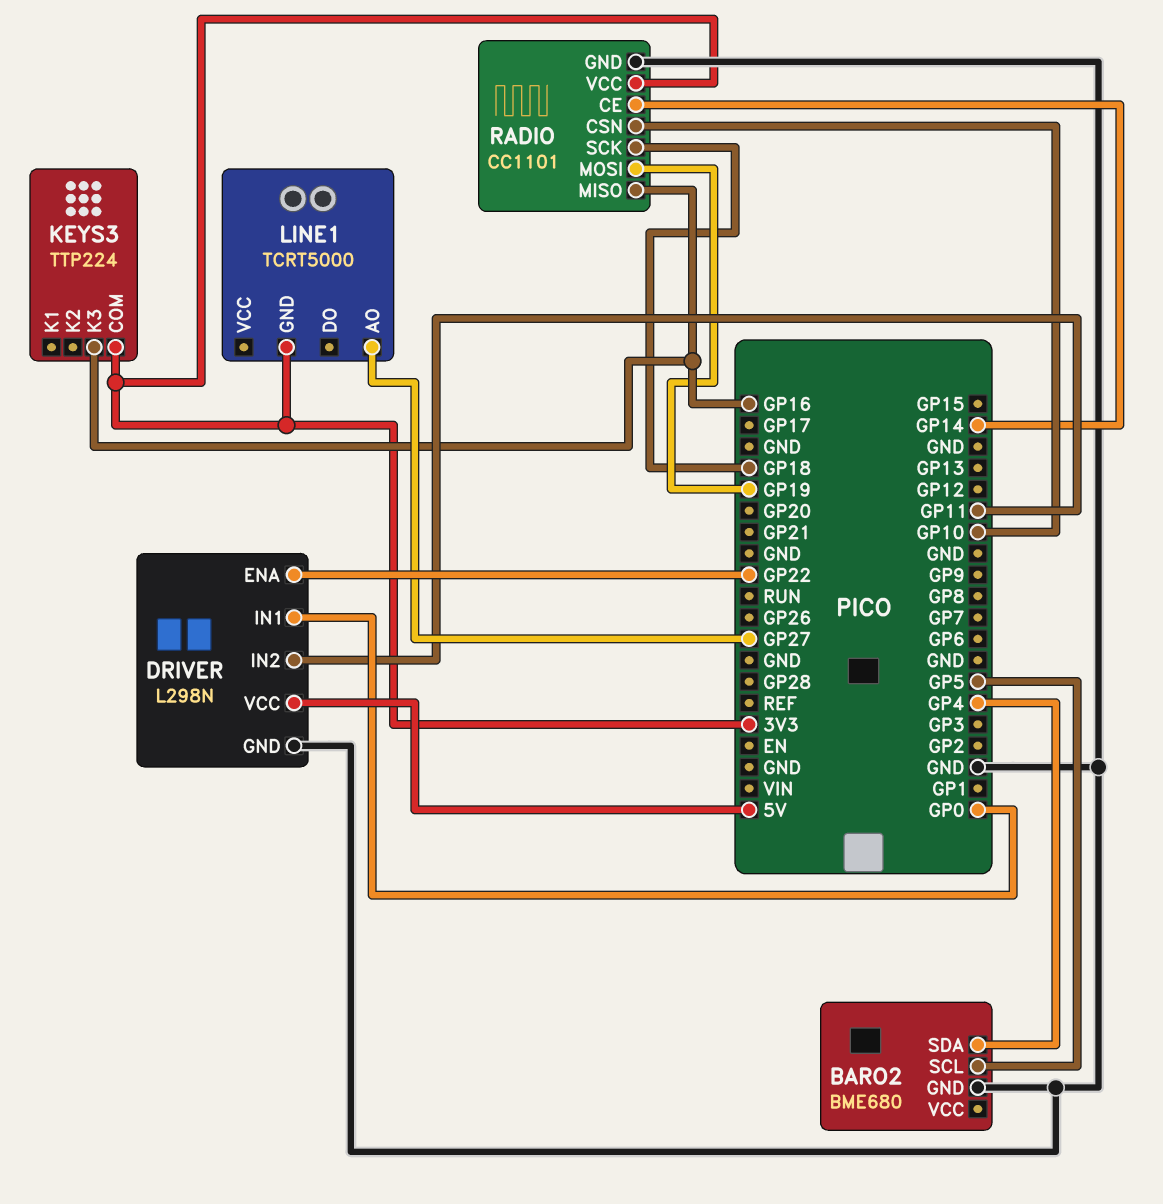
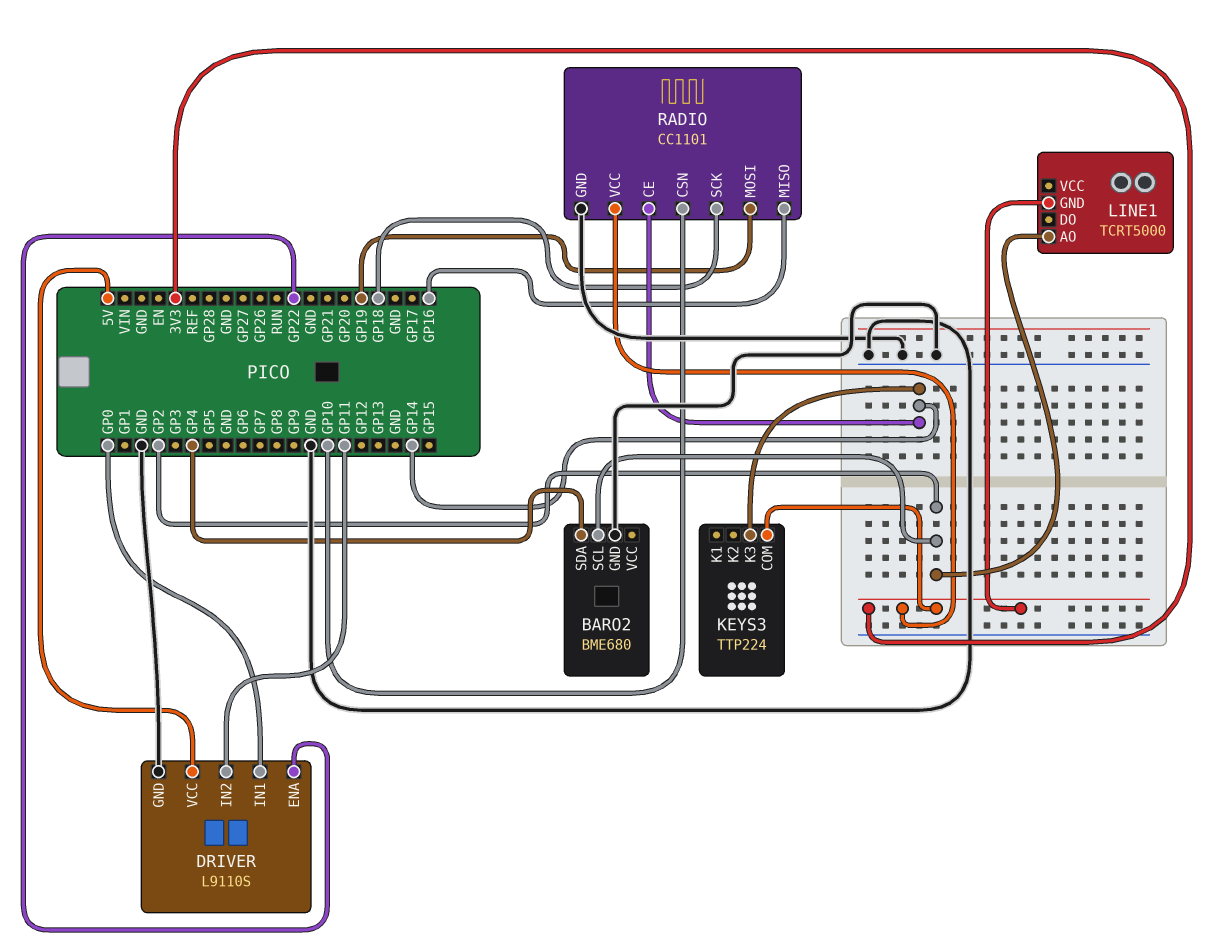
BARO2 pin SCL: GP5 -> GP2
DRIVER: L298N -> L9110S
KEYS3 pin K3: GP16 -> GP14
LINE1 pin AO: GP27 -> GP2

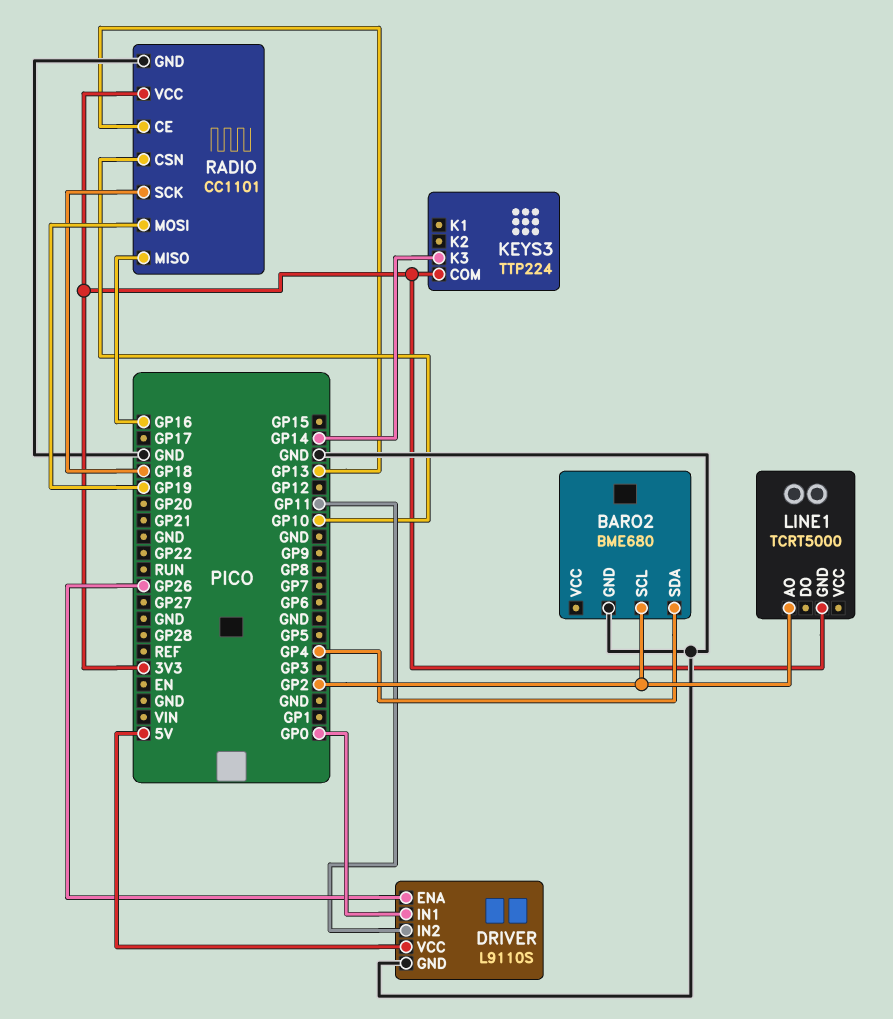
DRIVER pin ENA: GP22 -> GP26
RADIO pin CE: GP14 -> GP13

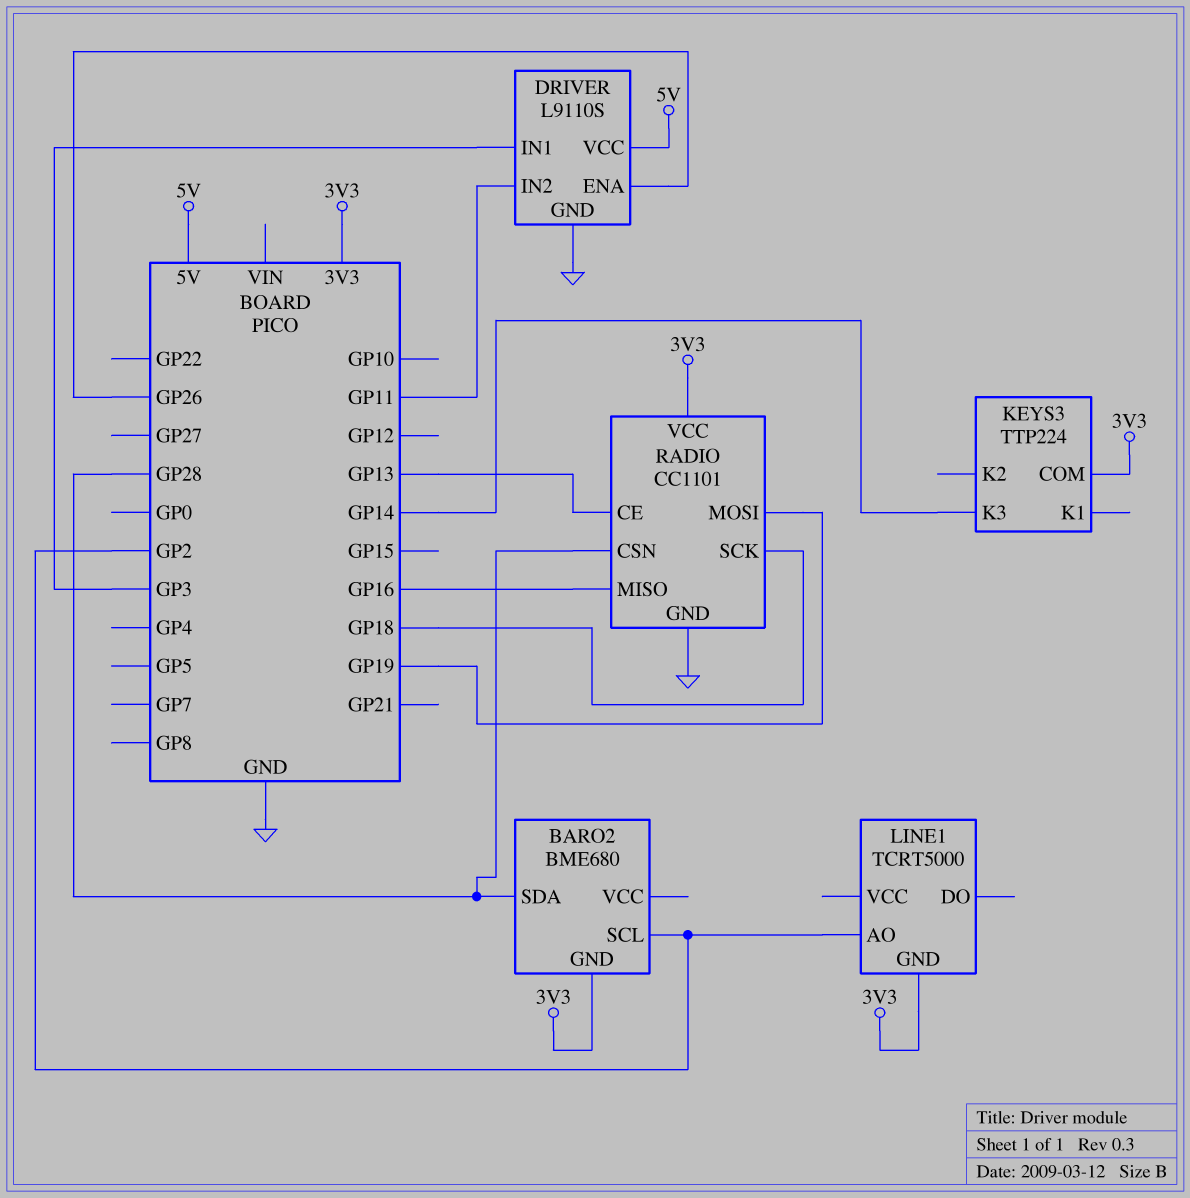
BARO2 pin GND: GND -> 3V3
BARO2 pin SDA: GP4 -> GP28
DRIVER pin IN1: GP0 -> GP3
RADIO pin CSN: GP10 -> GP28

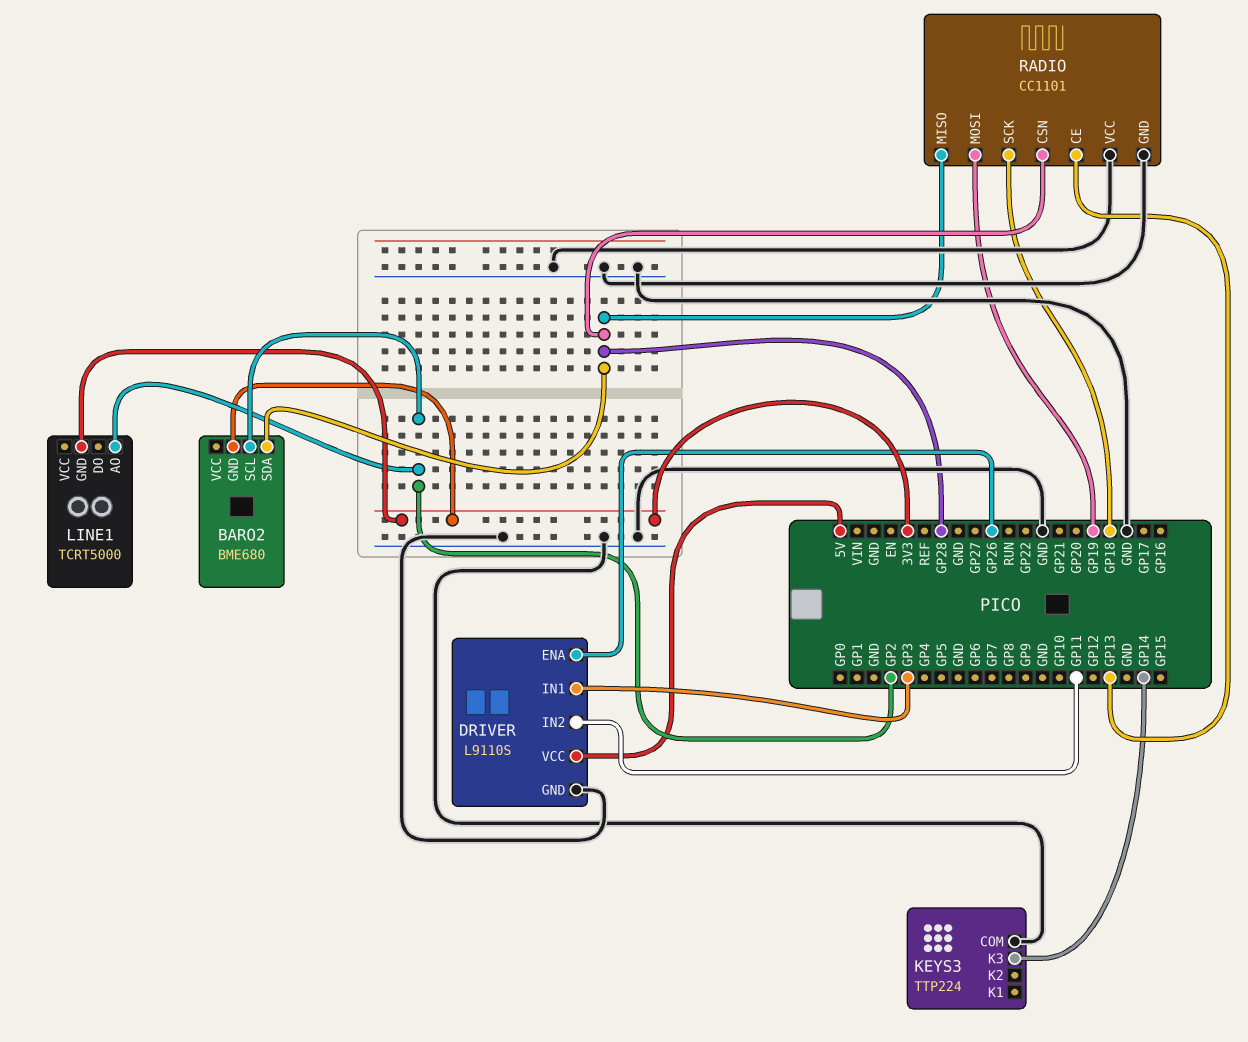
KEYS3 pin COM: 3V3 -> GND
RADIO pin MISO: GP16 -> GP28
RADIO pin VCC: 3V3 -> GND

